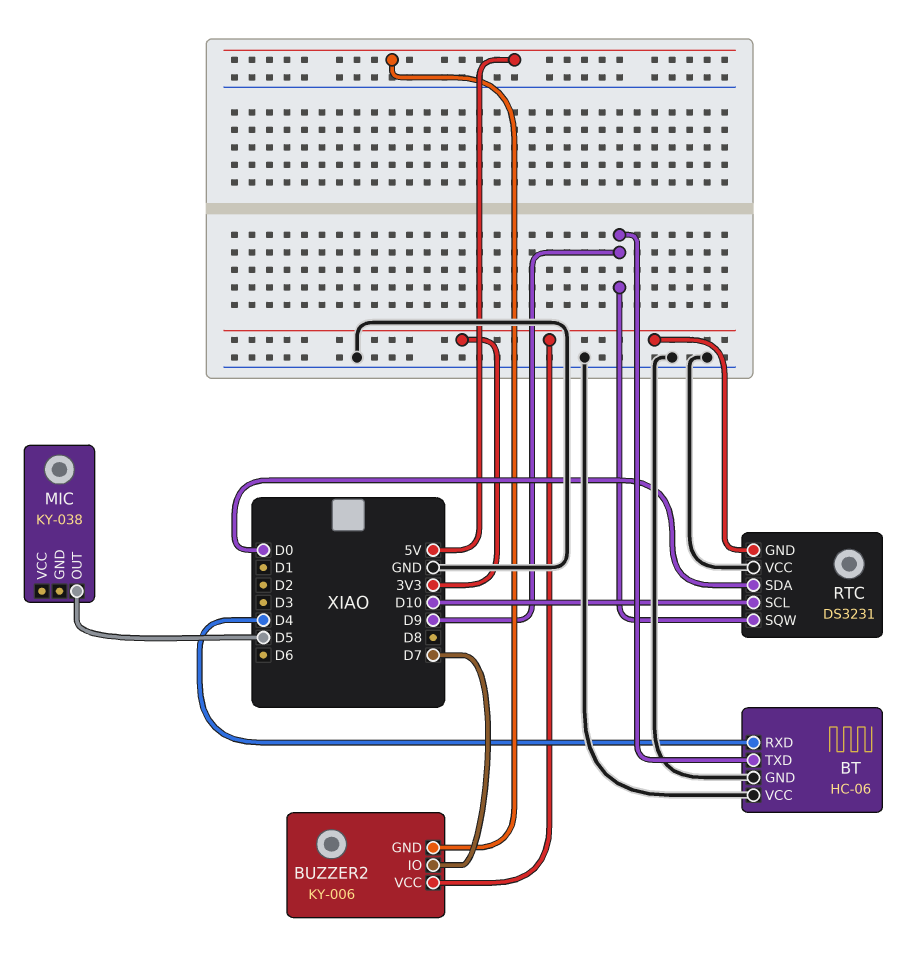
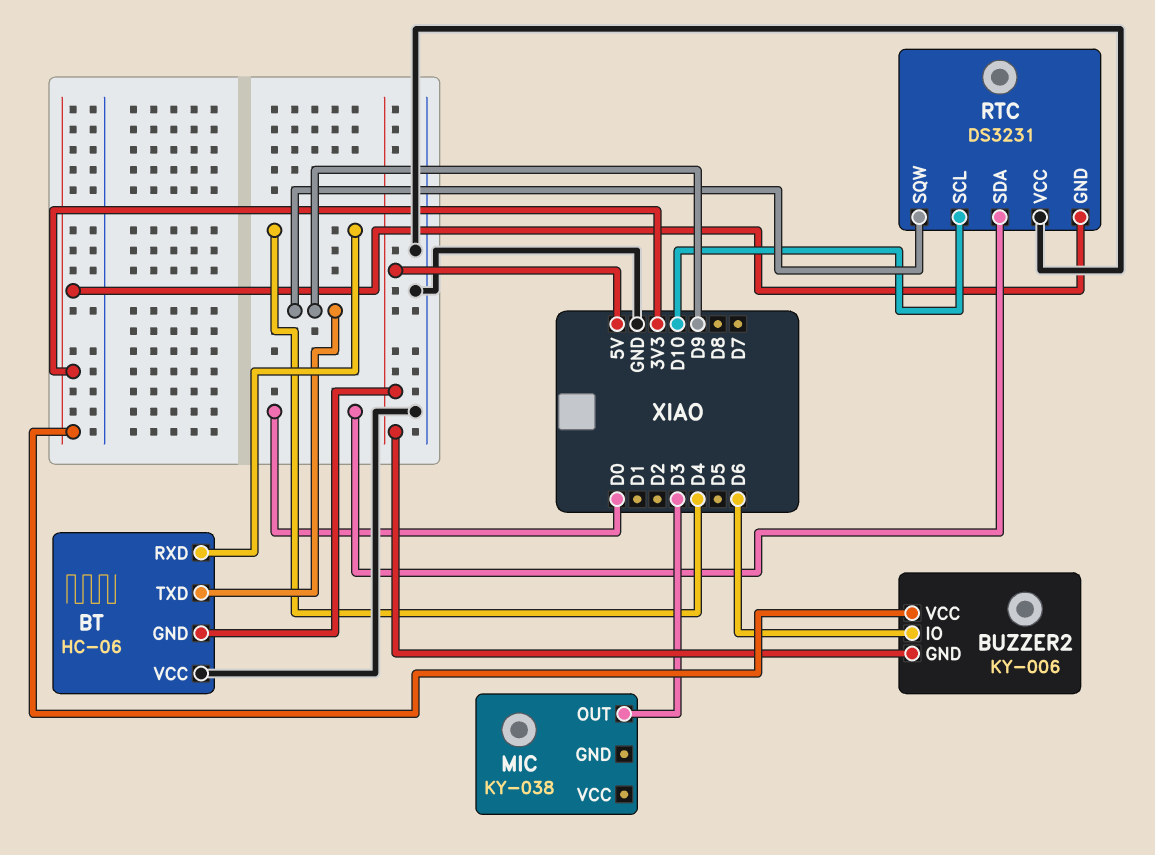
BT pin GND: GND -> 5V
BUZZER2 pin IO: D7 -> D6
MIC pin OUT: D5 -> D3

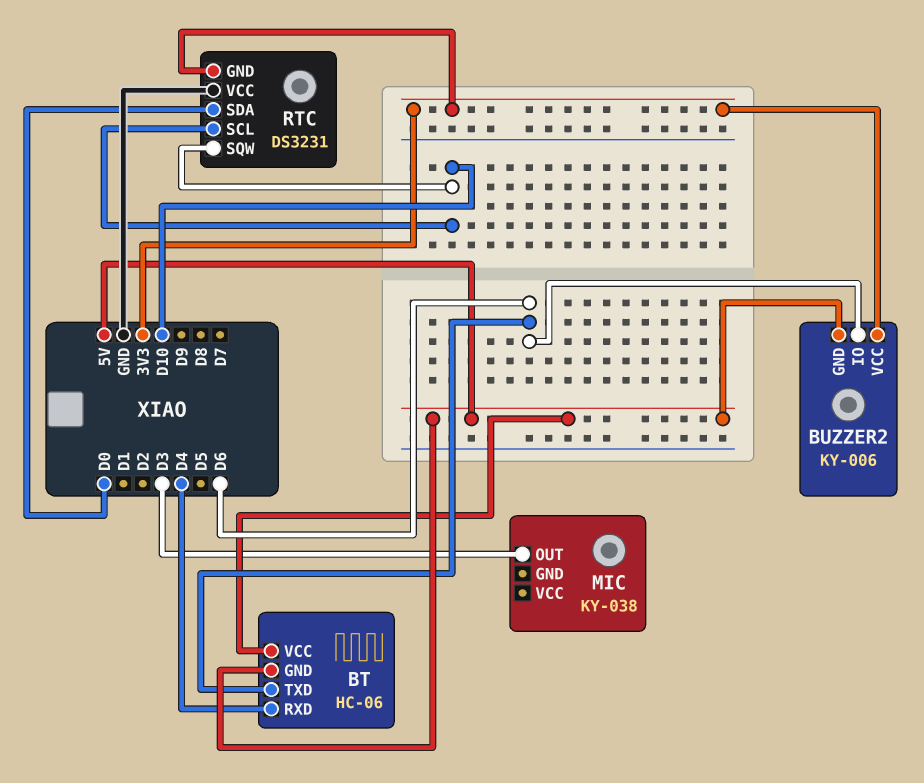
BT pin TXD: D9 -> D6
BT pin VCC: GND -> 5V
RTC pin SQW: D9 -> D10

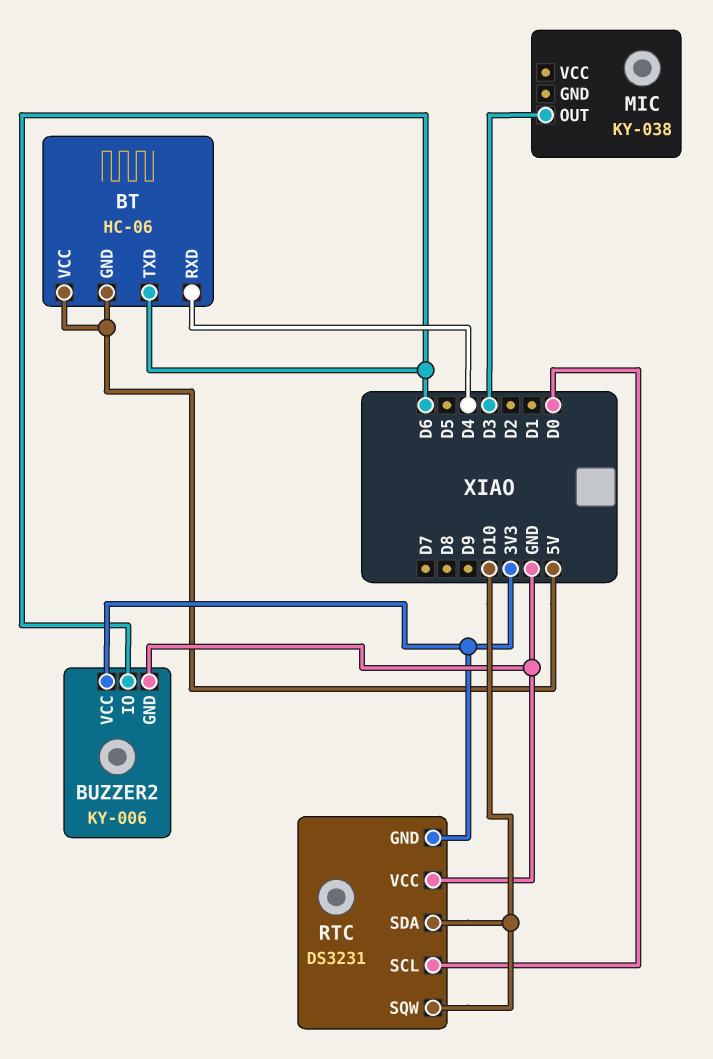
BUZZER2 pin GND: 5V -> GND
RTC pin SCL: D10 -> D0
RTC pin SDA: D0 -> D10

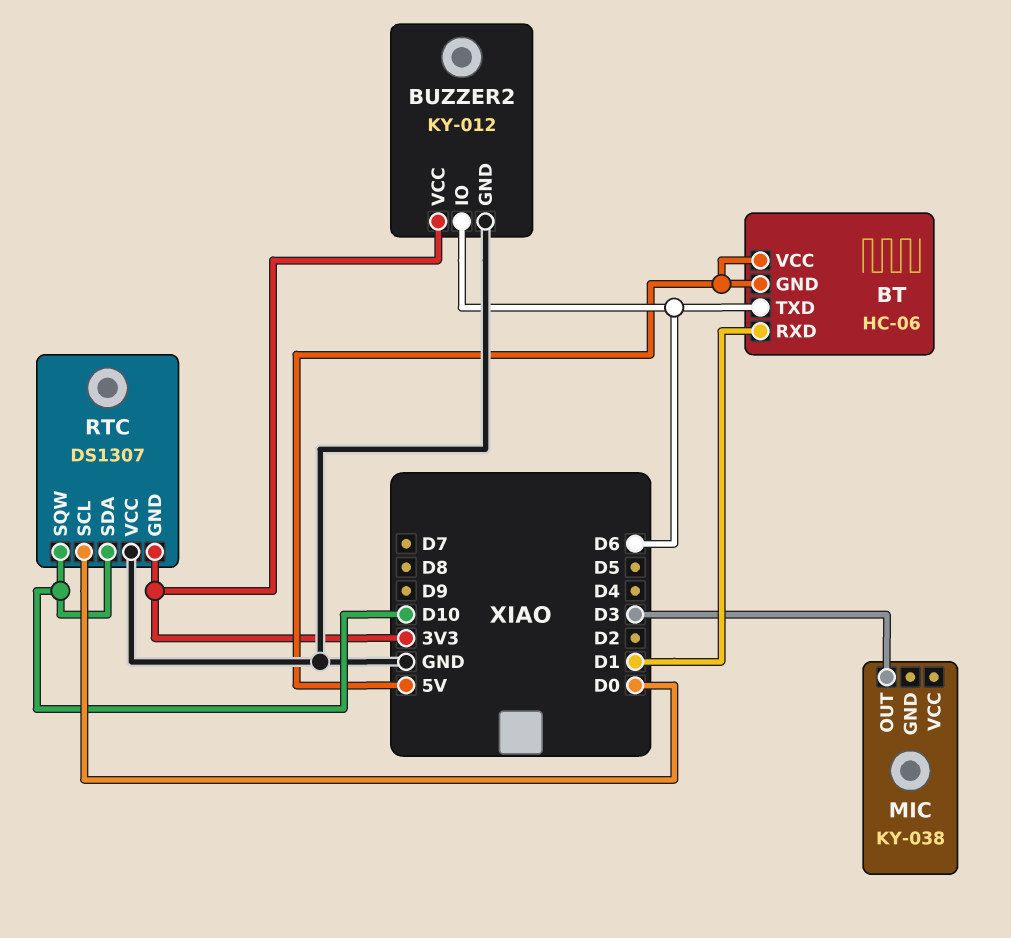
BT pin RXD: D4 -> D1
BUZZER2: KY-006 -> KY-012
RTC: DS3231 -> DS1307

